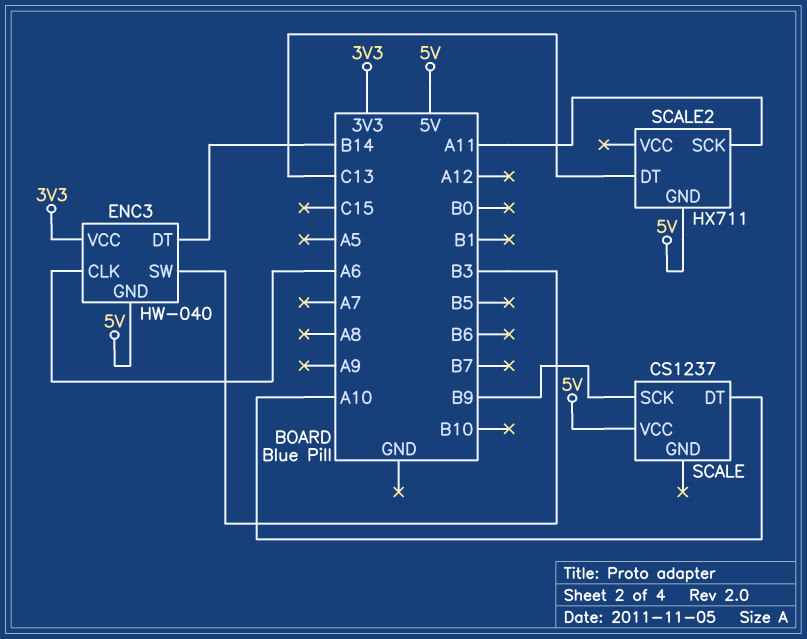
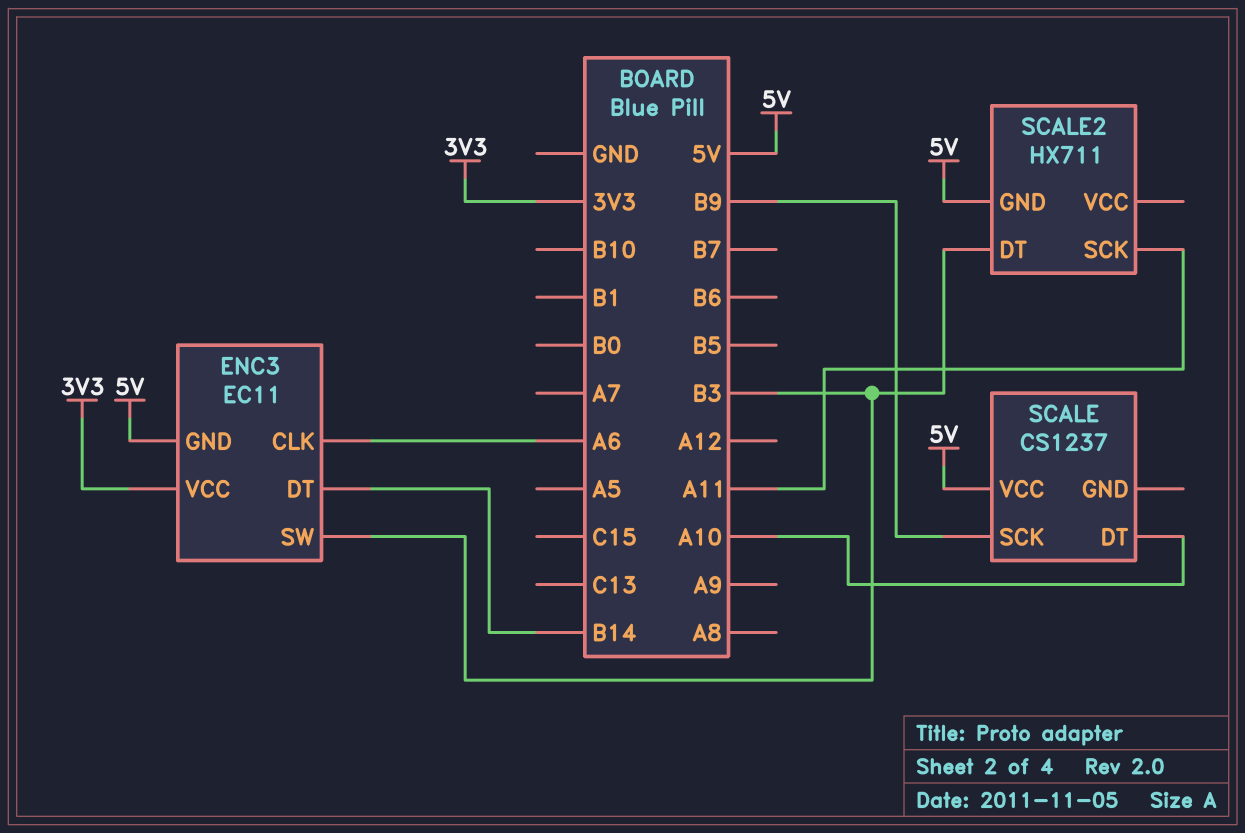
ENC3: HW-040 -> EC11
SCALE2 pin DT: C13 -> B3

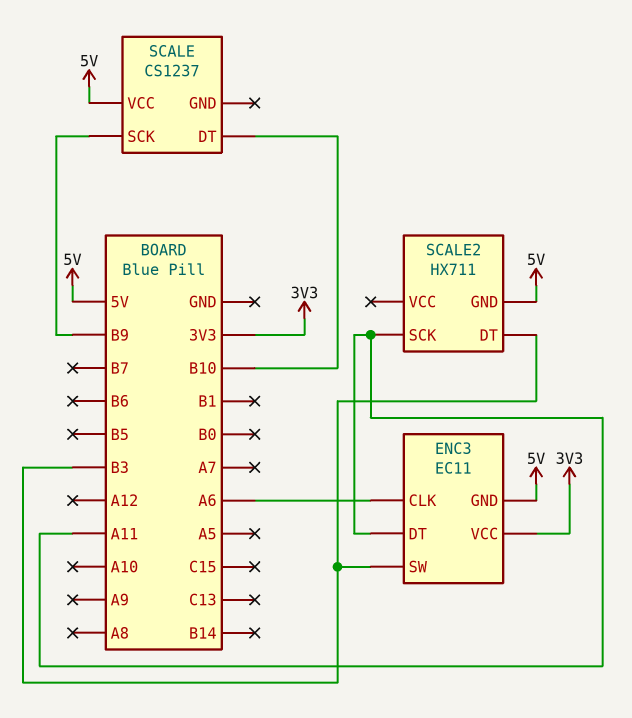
ENC3 pin DT: B14 -> A11
SCALE pin DT: A10 -> B10

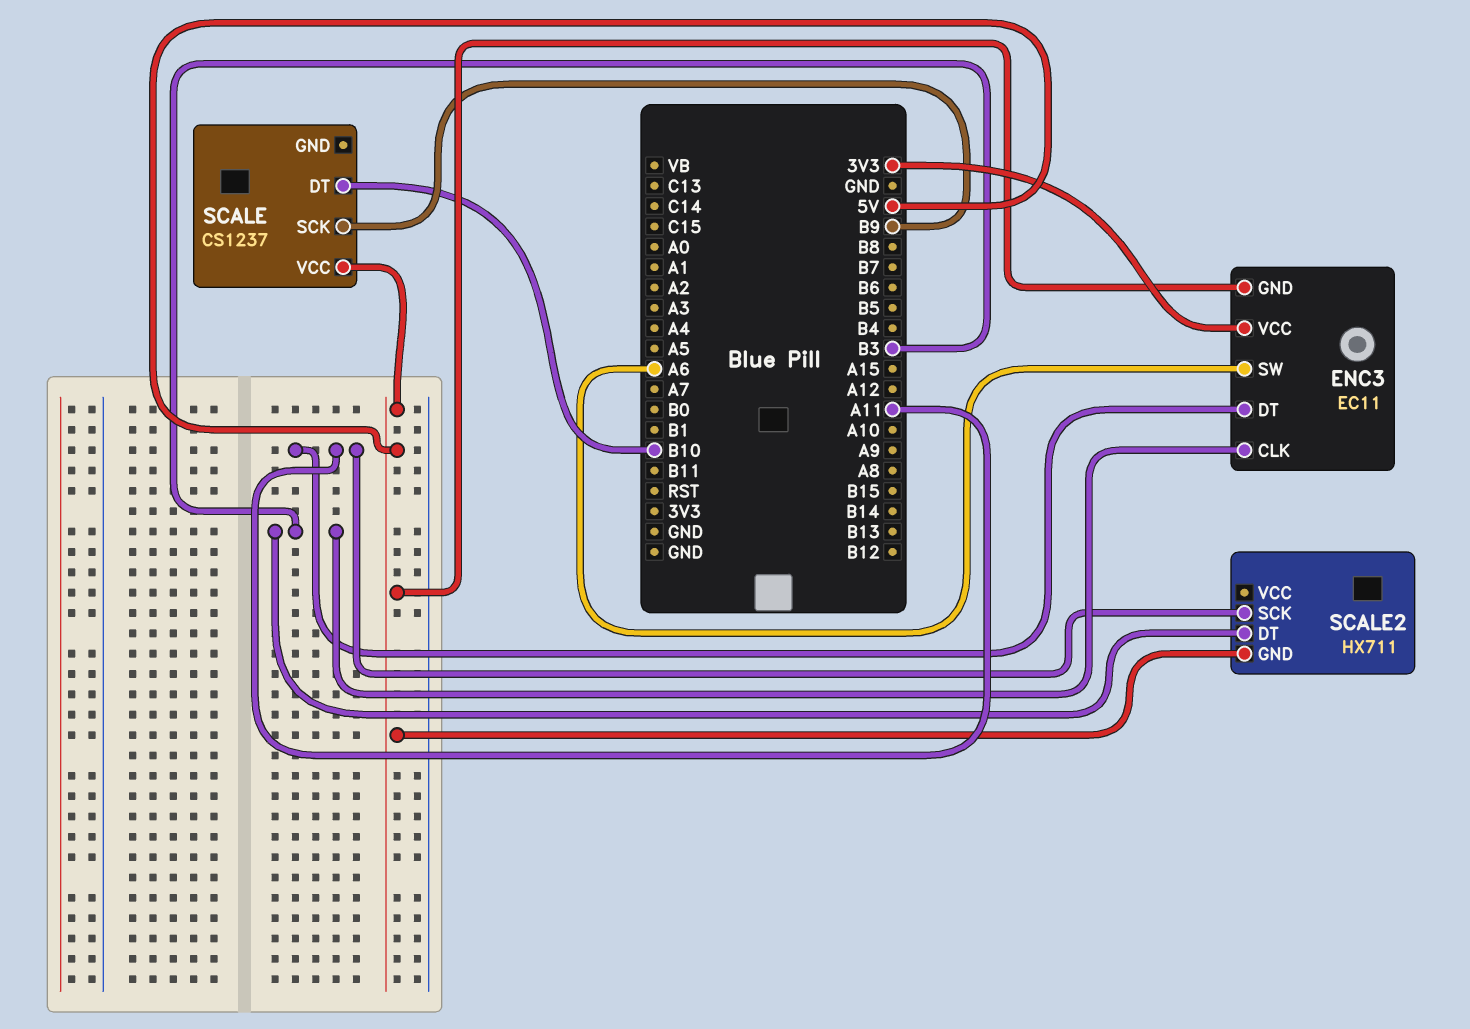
ENC3 pin CLK: A6 -> B3
ENC3 pin SW: B3 -> A6

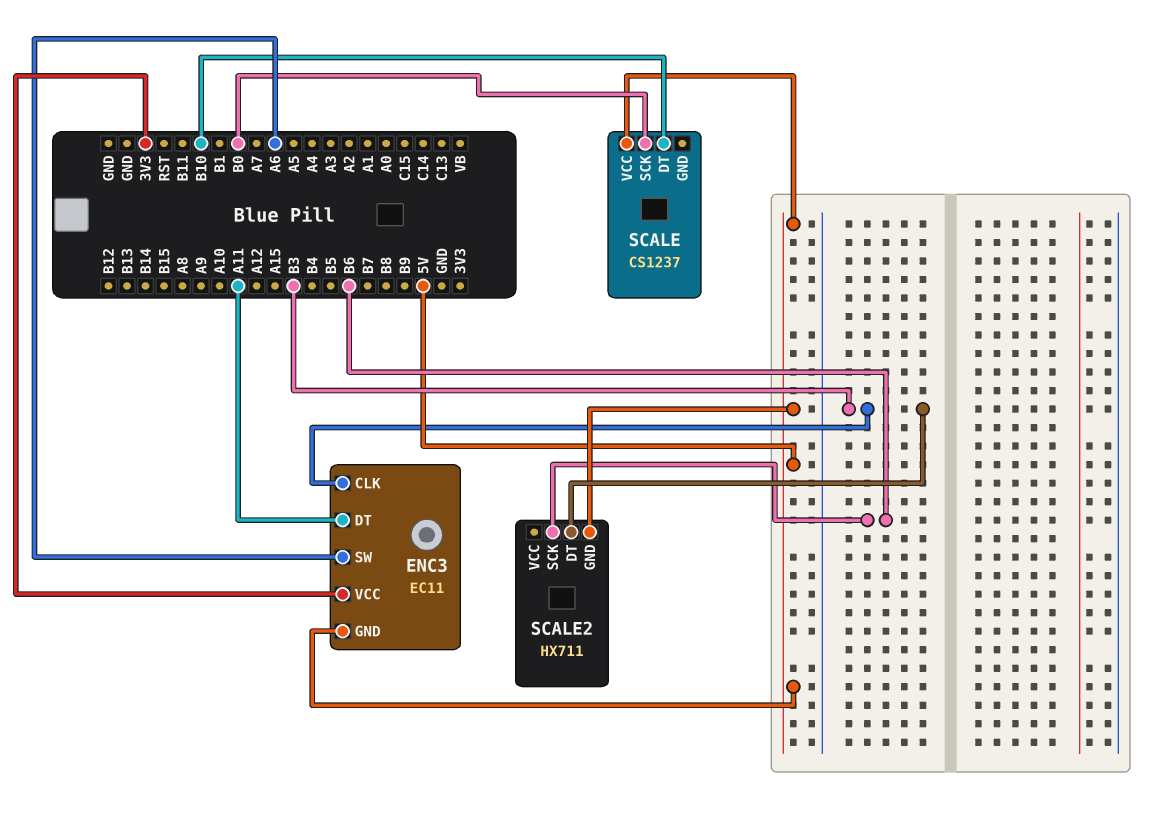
SCALE pin SCK: B9 -> B0
SCALE2 pin SCK: A11 -> B6

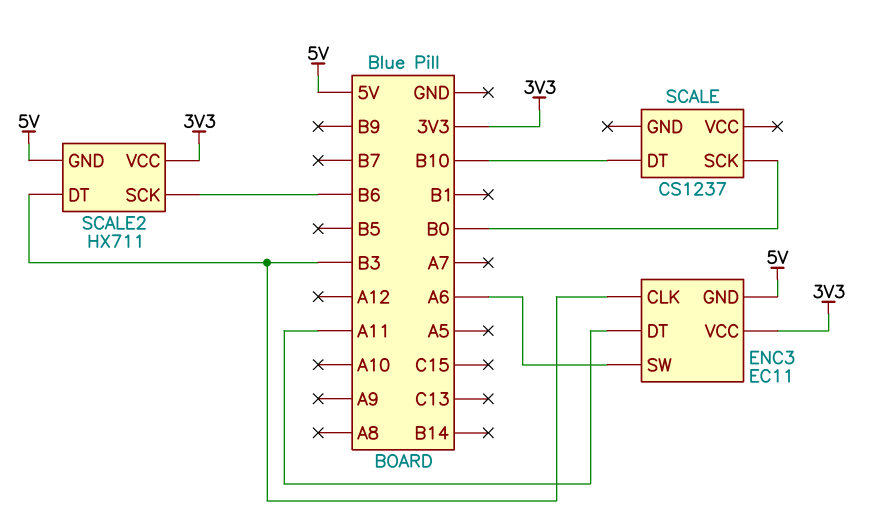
SCALE pin VCC: 5V -> none
SCALE2 pin VCC: none -> 3V3

